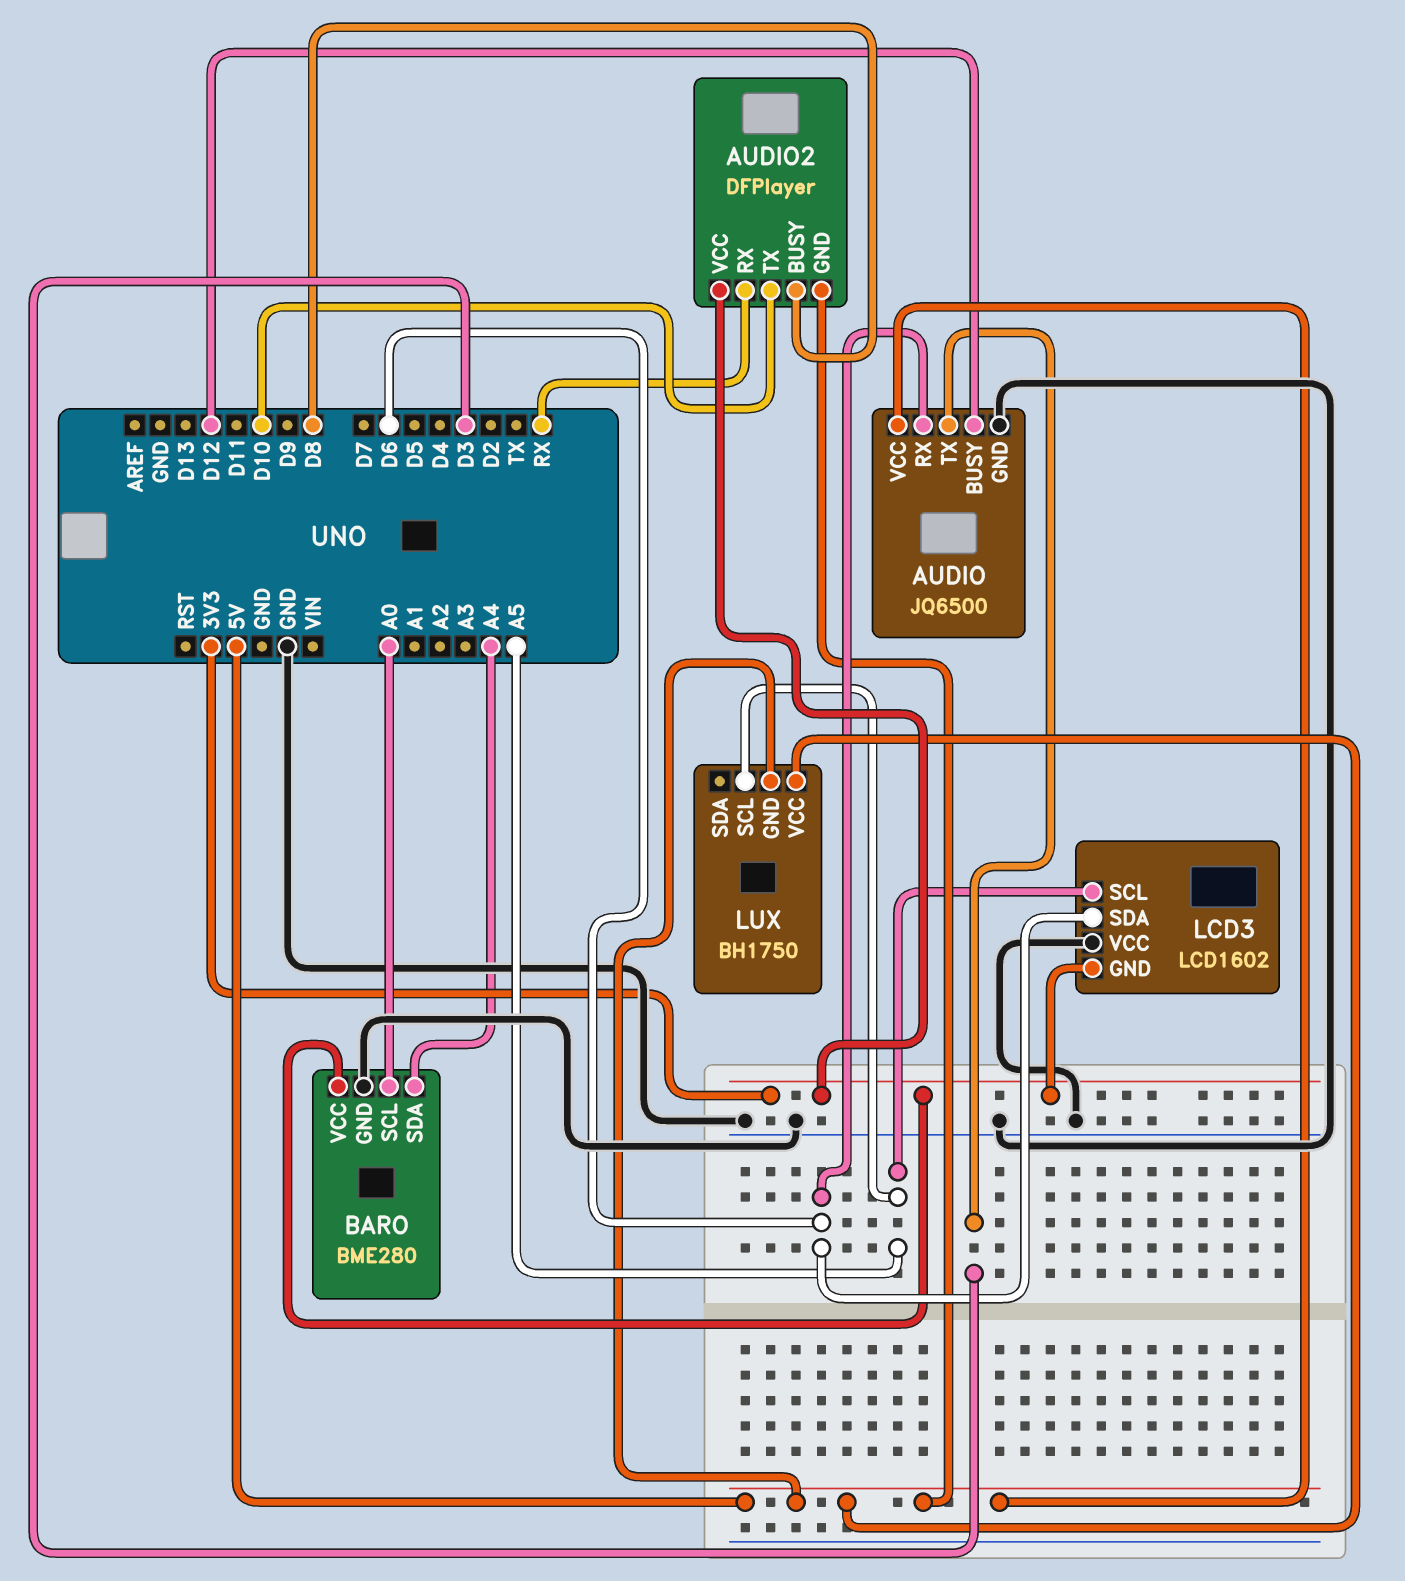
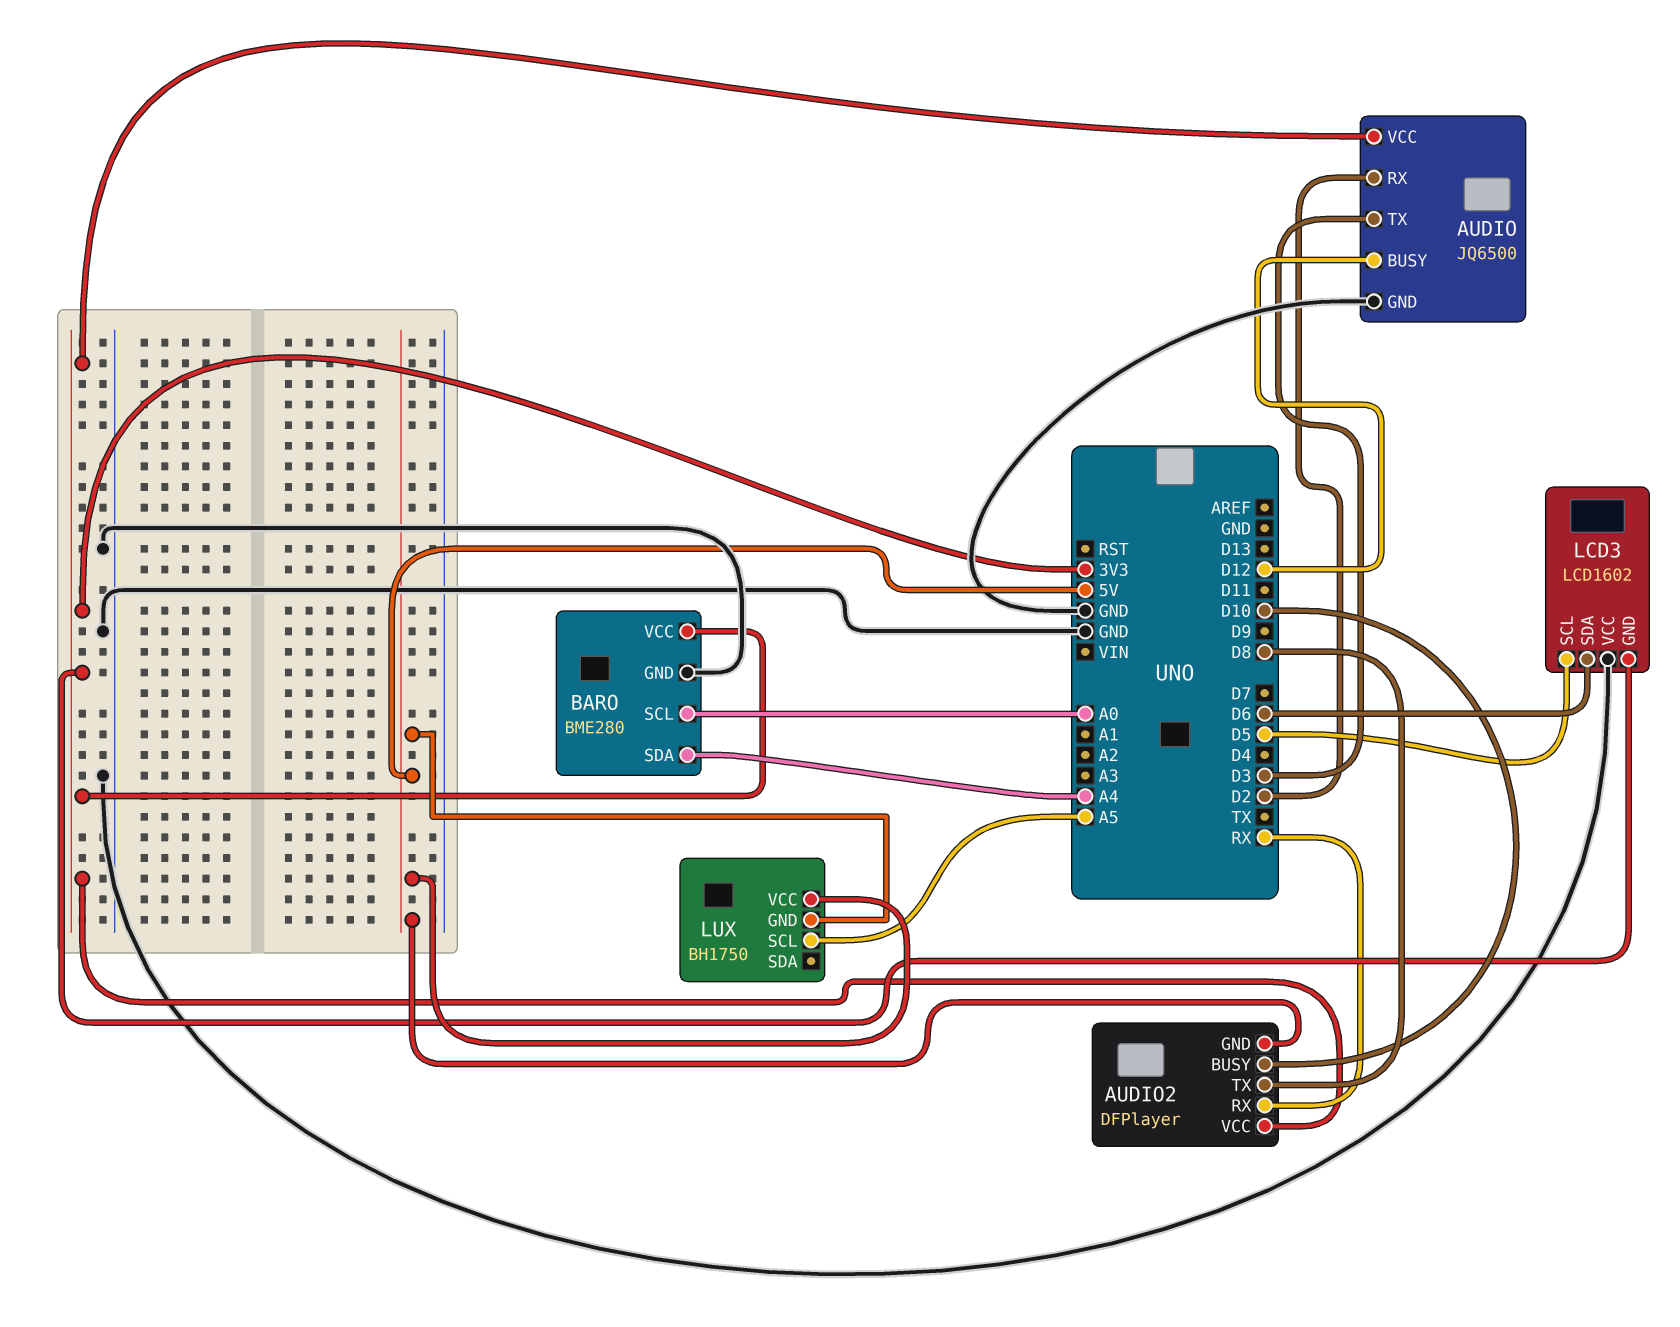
AUDIO pin RX: D6 -> D2
AUDIO pin VCC: 5V -> 3V3
AUDIO2 pin BUSY: D8 -> D10
AUDIO2 pin TX: D10 -> D8
LCD3 pin SCL: A5 -> D5

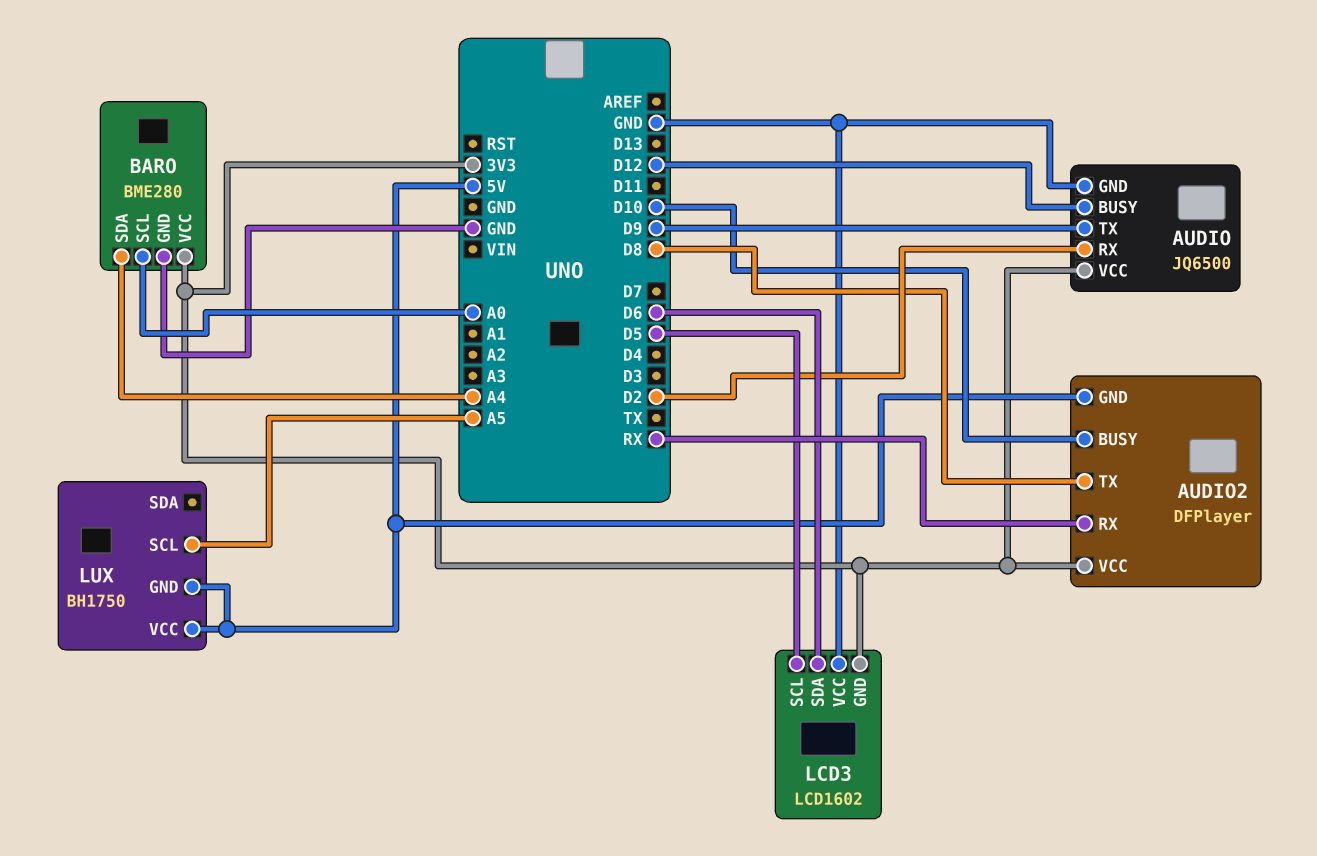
AUDIO pin TX: D3 -> D9

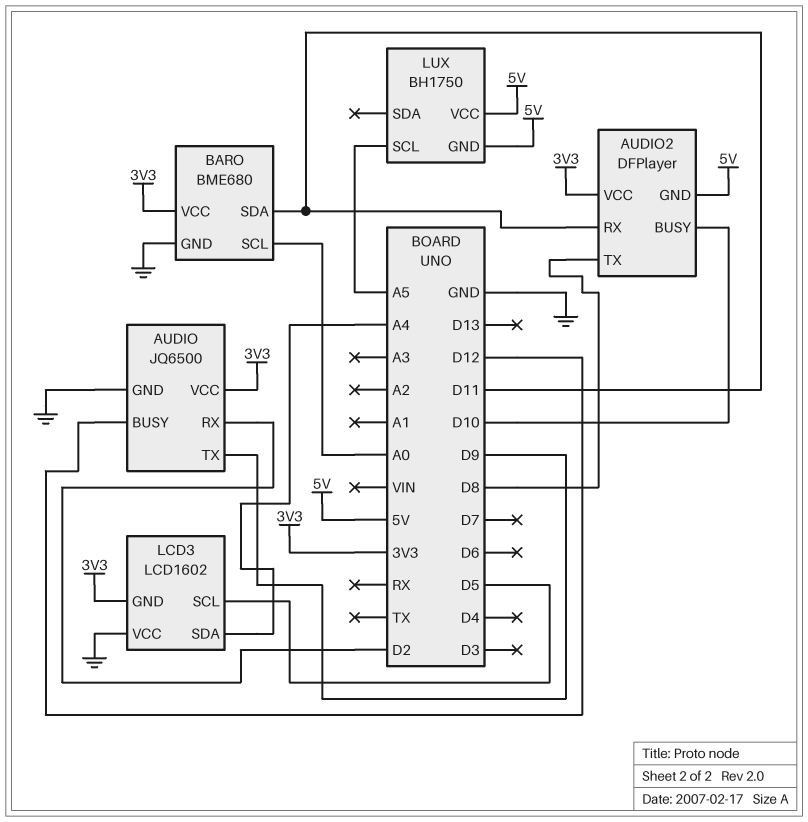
AUDIO2 pin RX: RX -> D11
BARO: BME280 -> BME680
BARO pin SDA: A4 -> D11
LCD3 pin SDA: D6 -> A4

